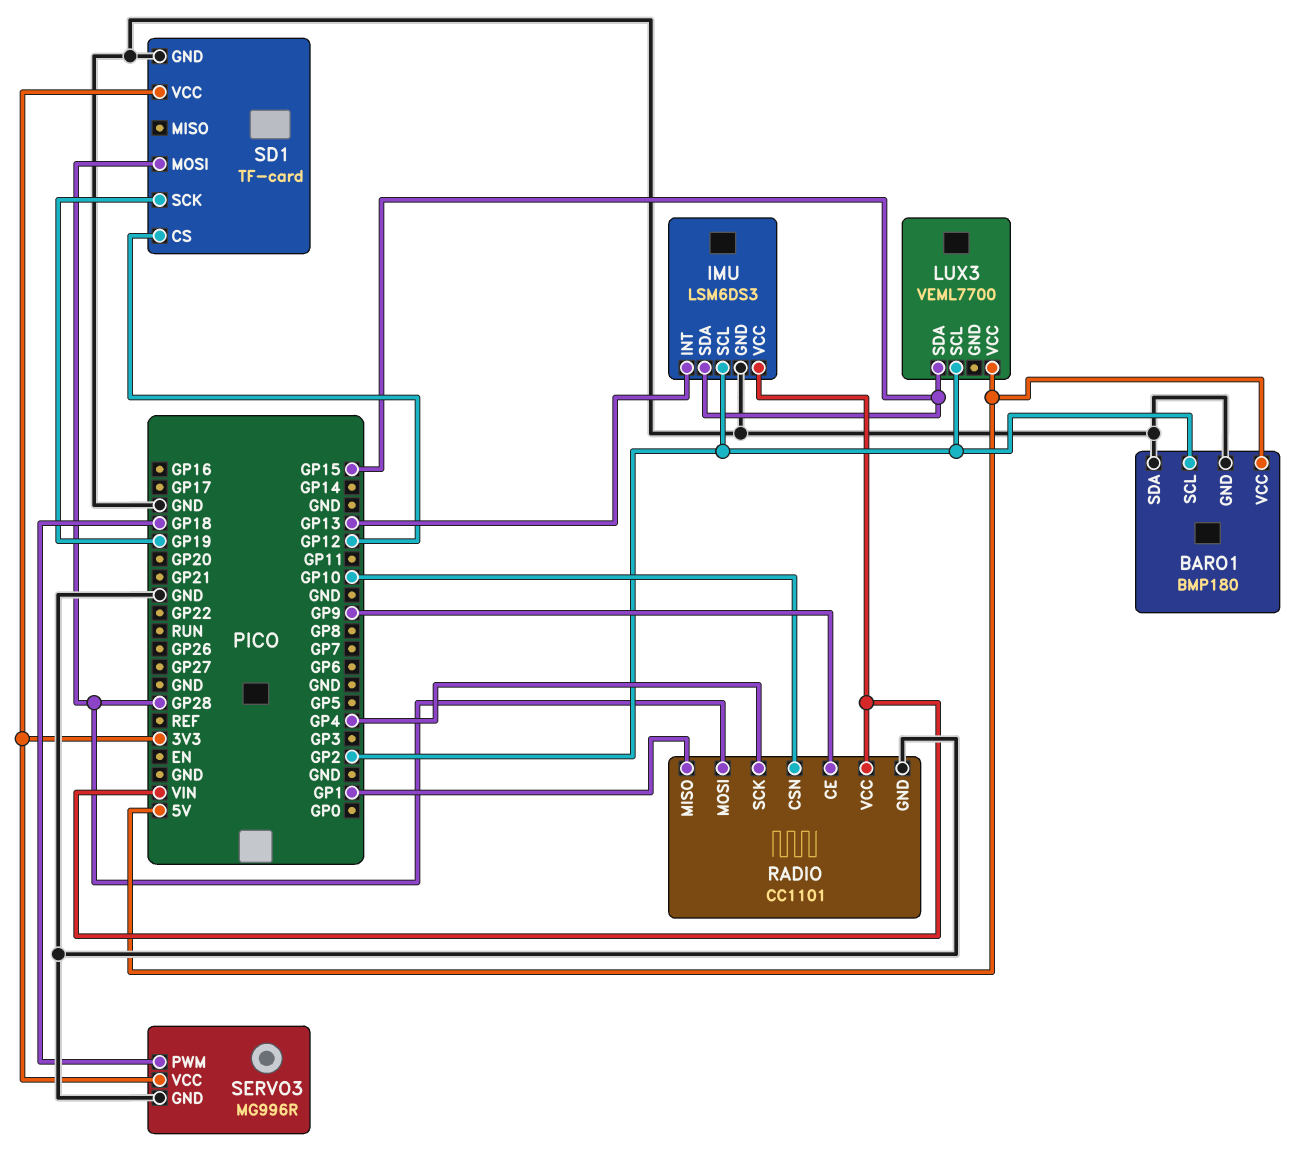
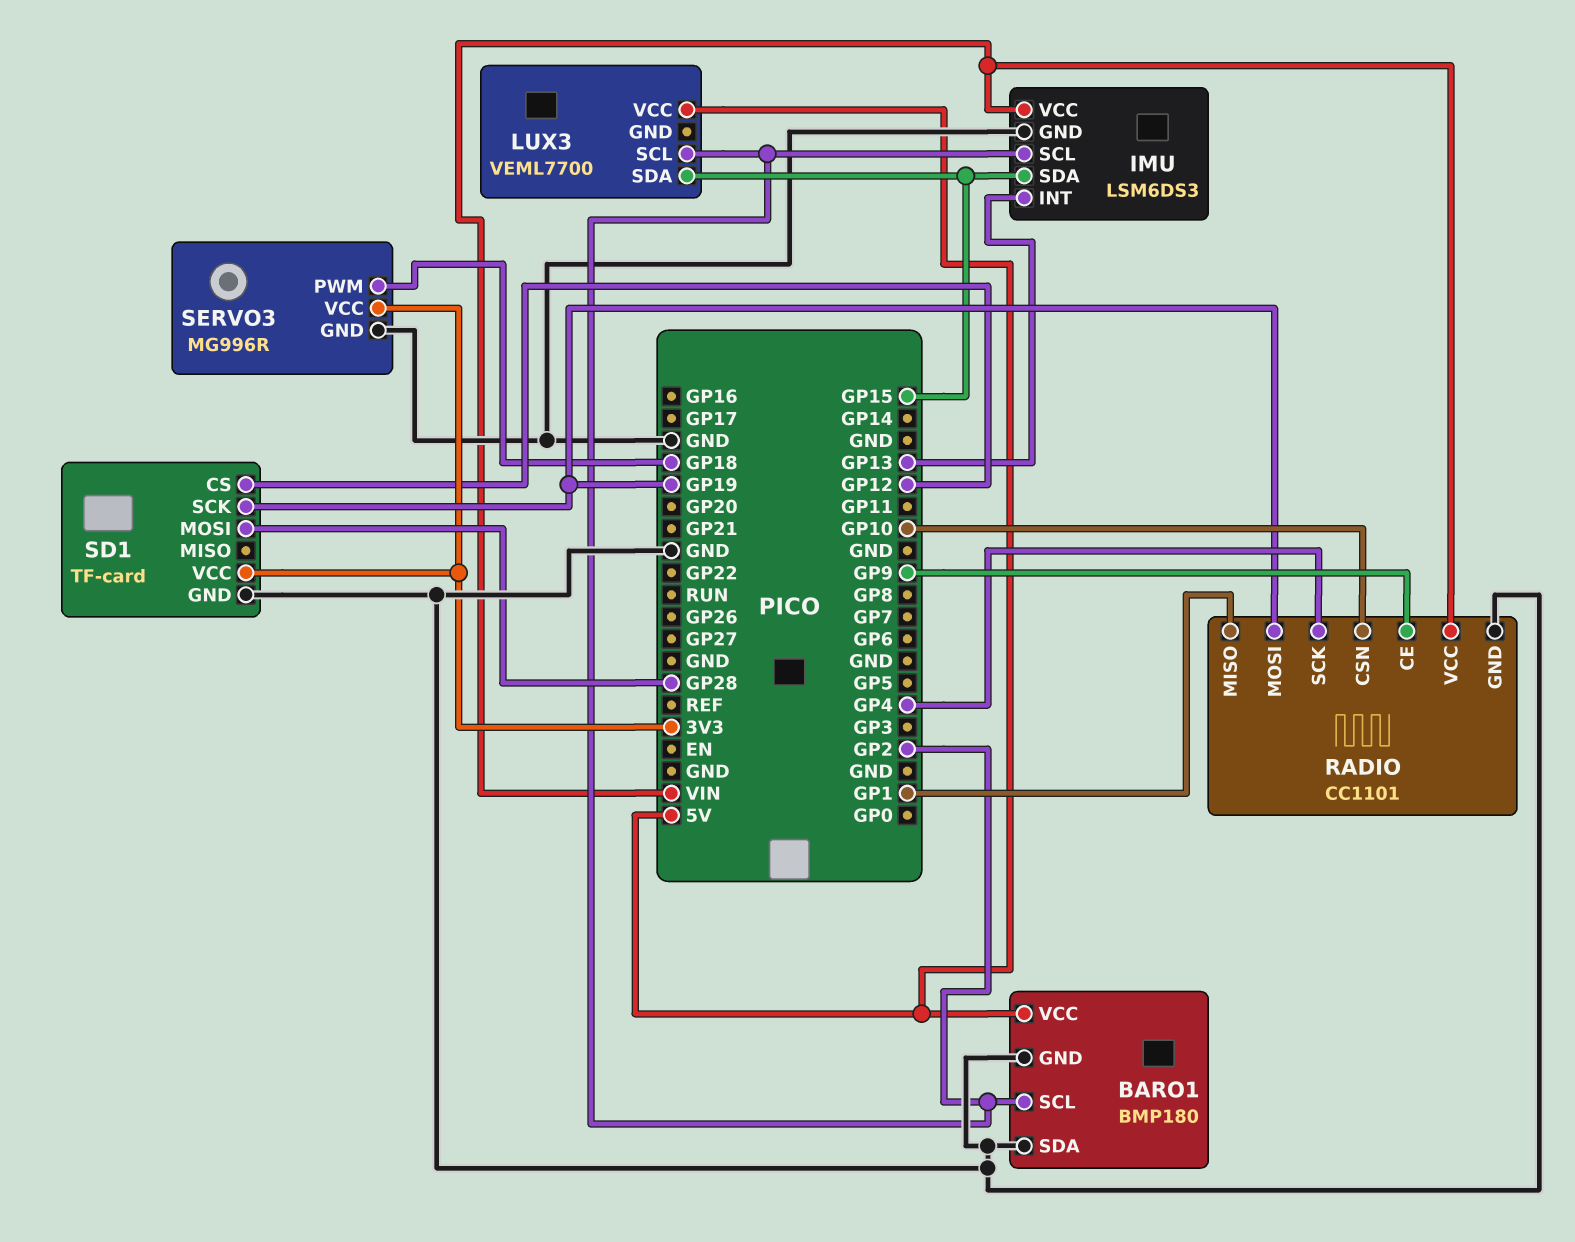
RADIO pin MOSI: GP28 -> GP19

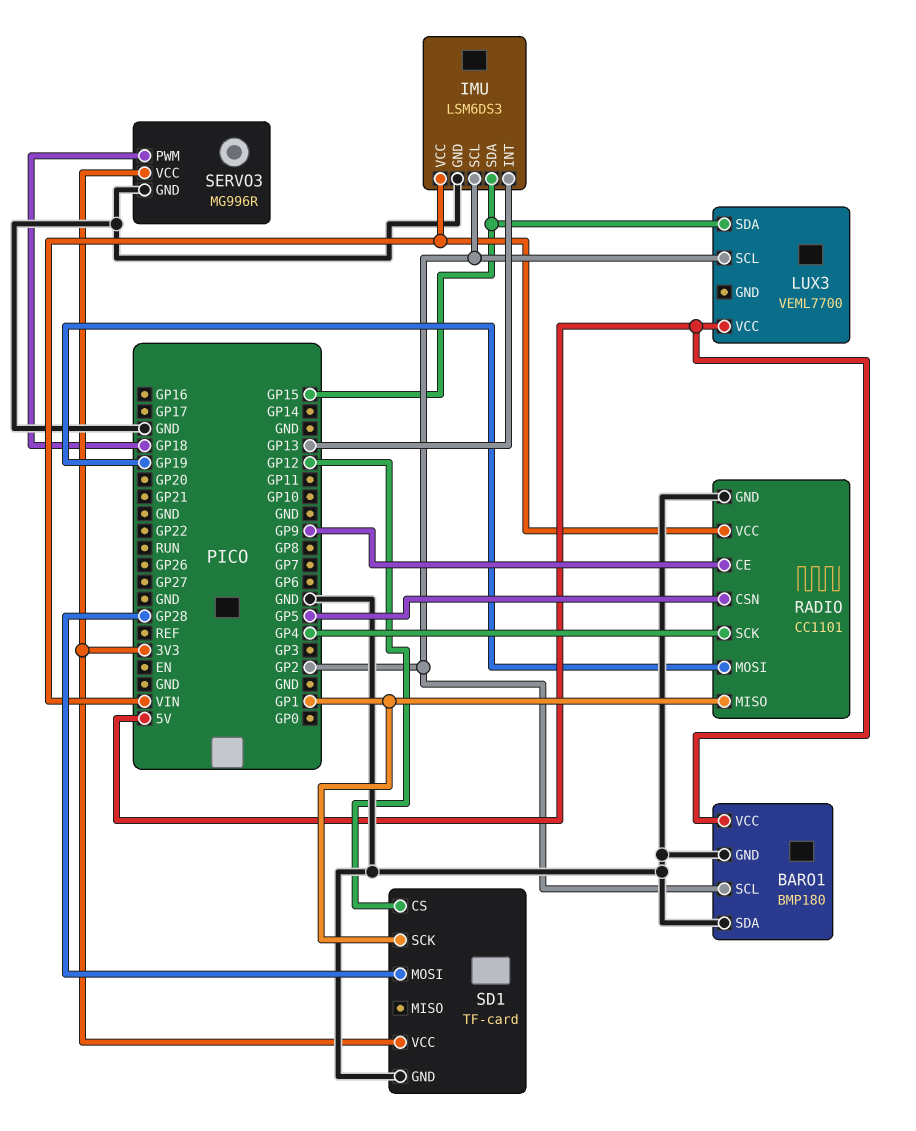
RADIO pin CSN: GP10 -> GP5
SD1 pin SCK: GP19 -> GP1

